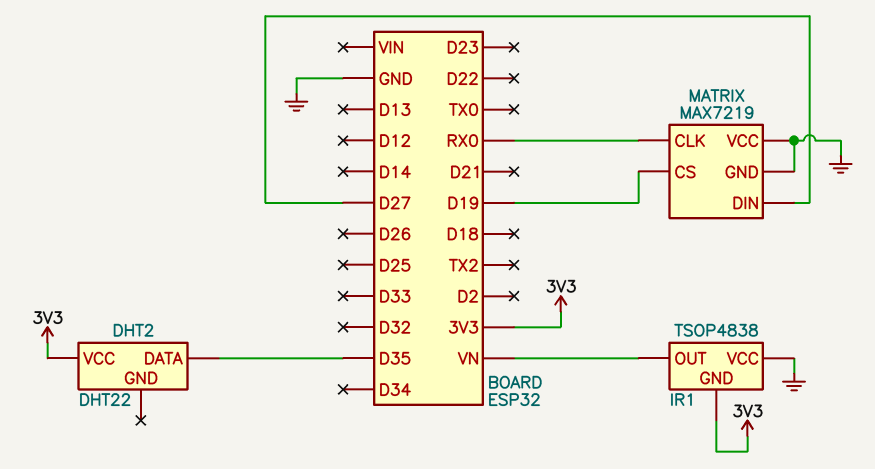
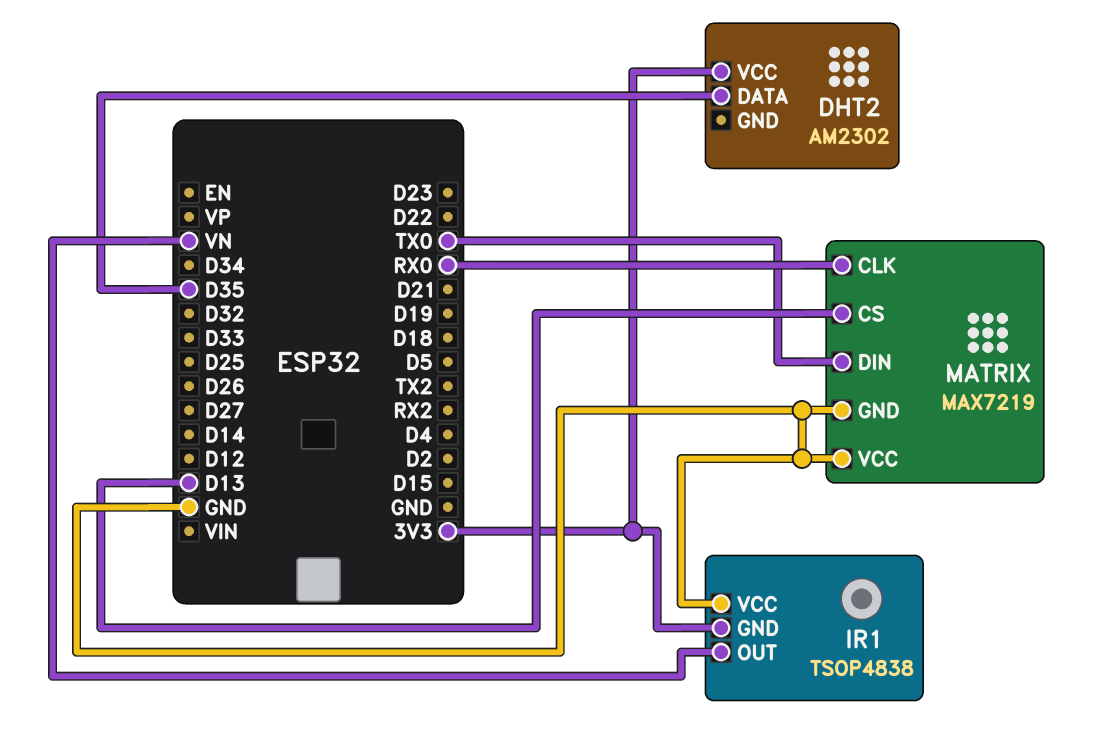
DHT2: DHT22 -> AM2302
MATRIX pin CS: D19 -> D13
MATRIX pin DIN: D27 -> TX0

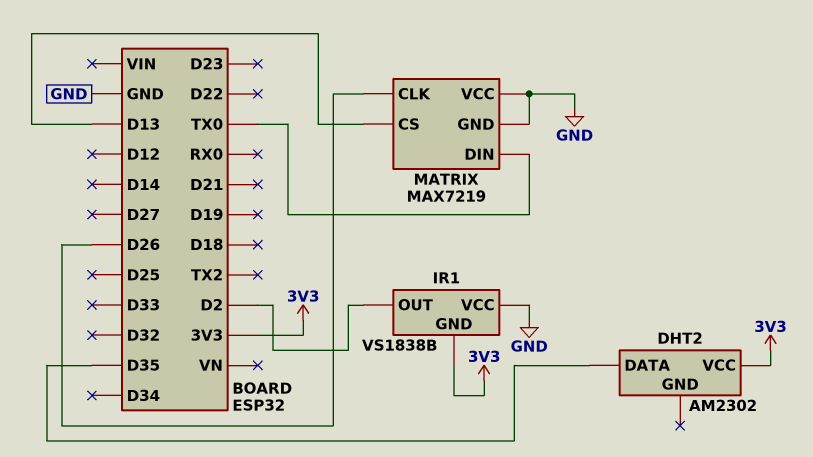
IR1: TSOP4838 -> VS1838B
IR1 pin OUT: VN -> D2
MATRIX pin CLK: RX0 -> D26

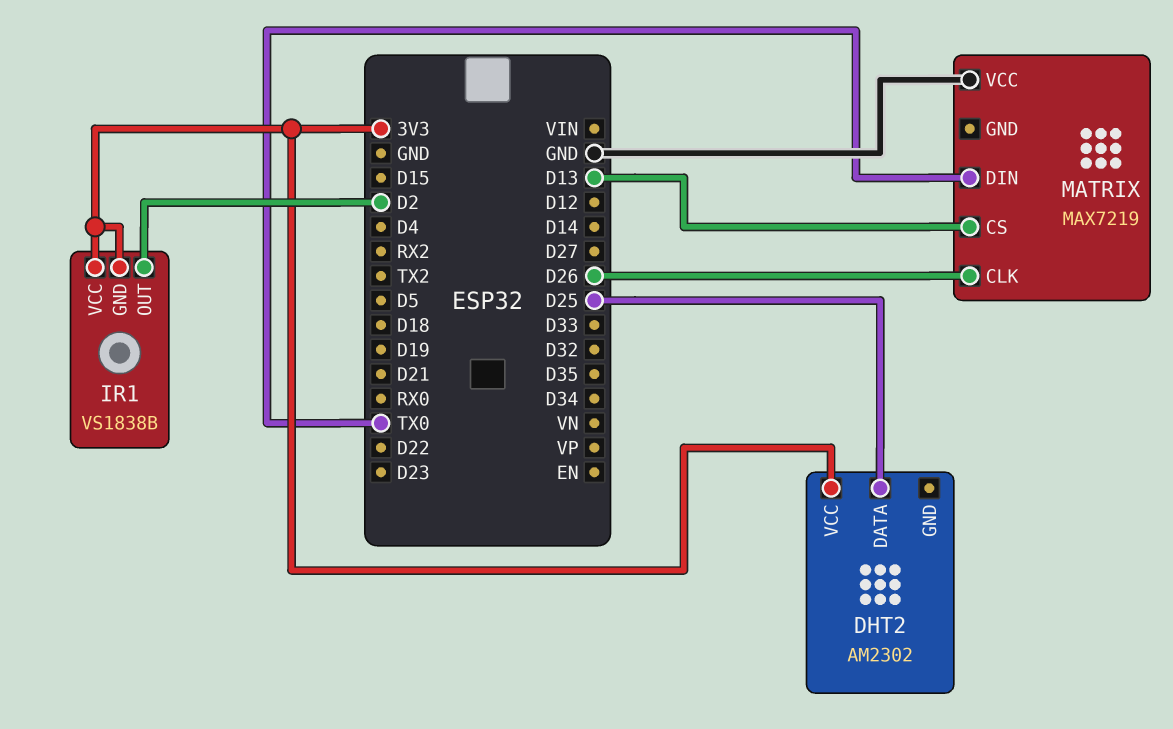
DHT2 pin DATA: D35 -> D25
IR1 pin VCC: GND -> 3V3
MATRIX pin GND: GND -> none

